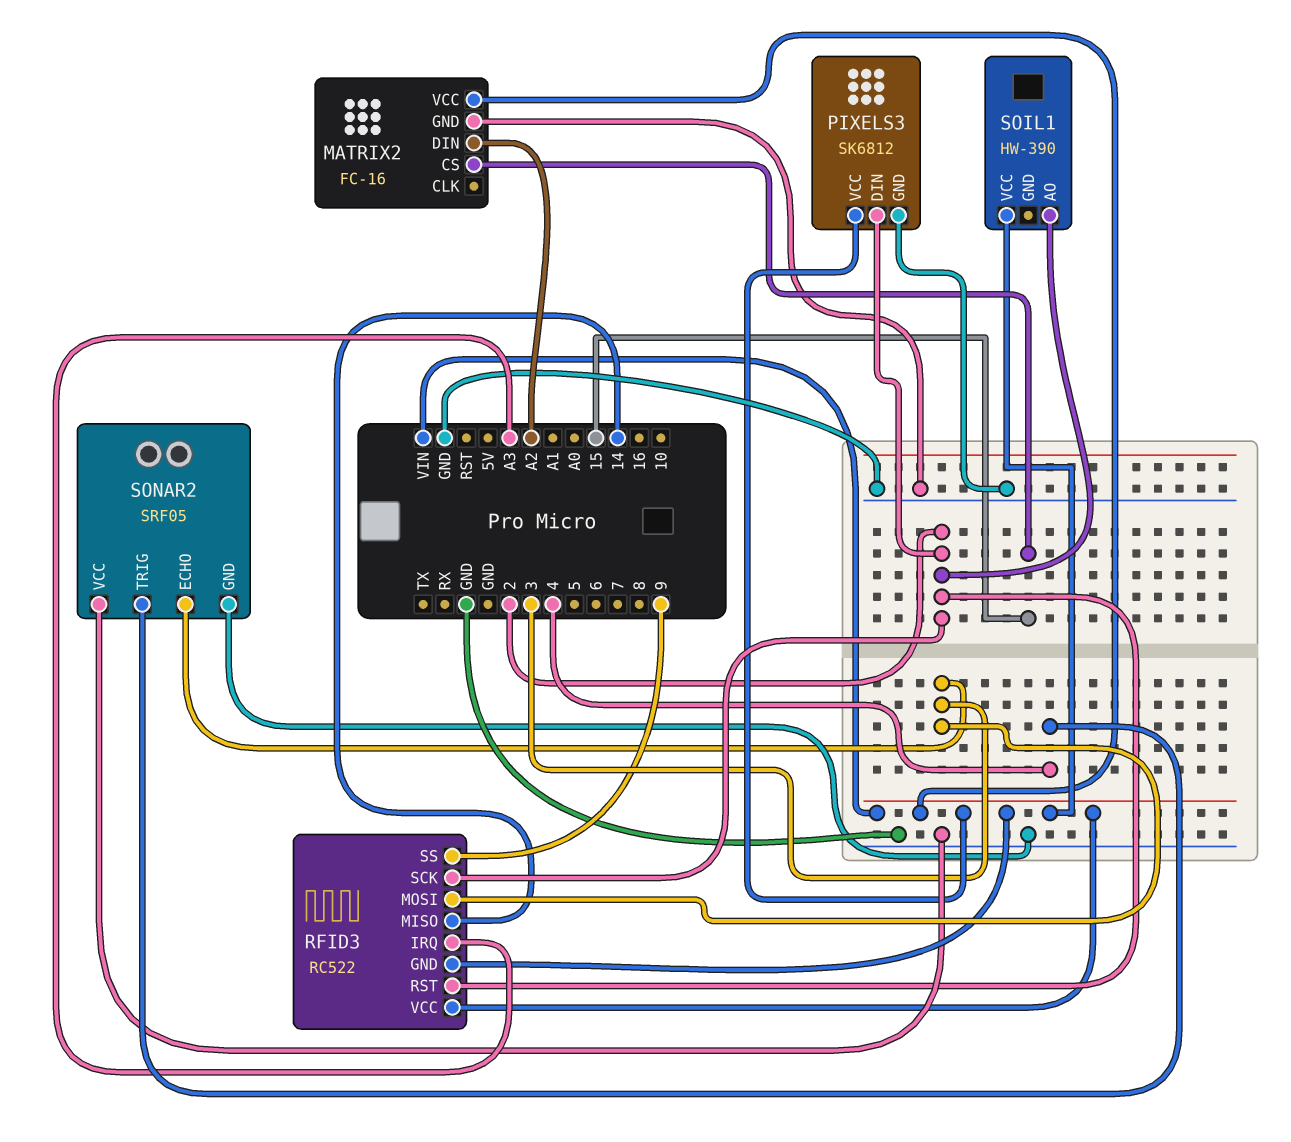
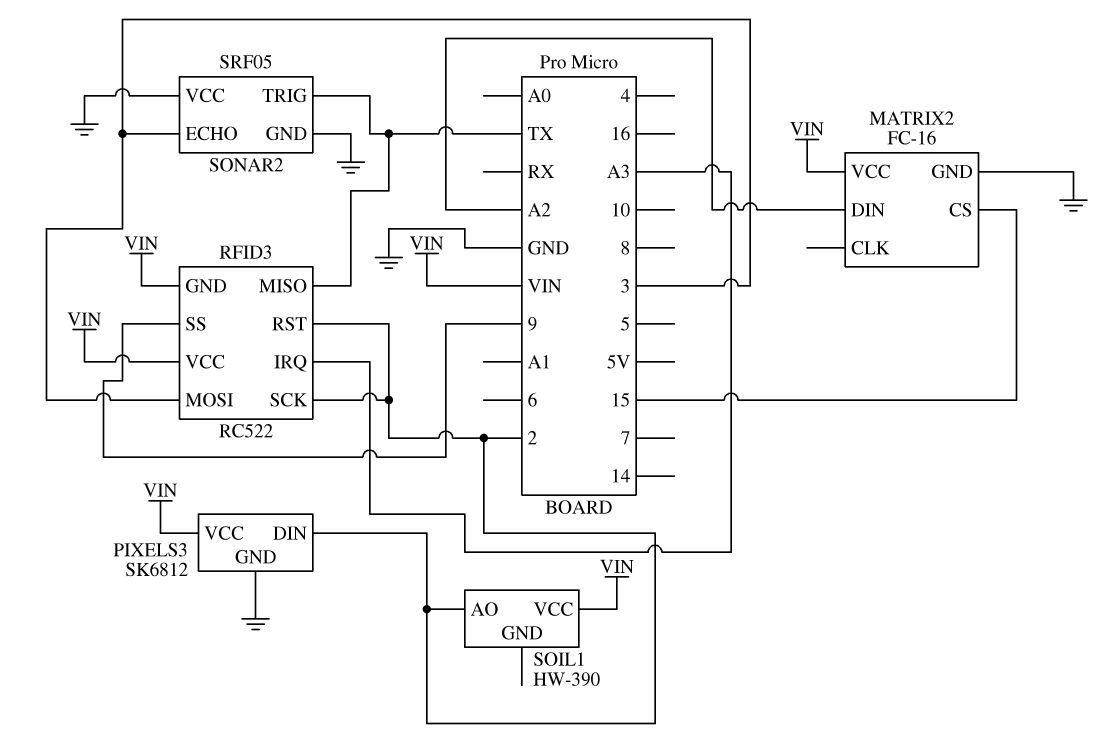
RFID3 pin MISO: 14 -> TX
SONAR2 pin TRIG: 4 -> TX

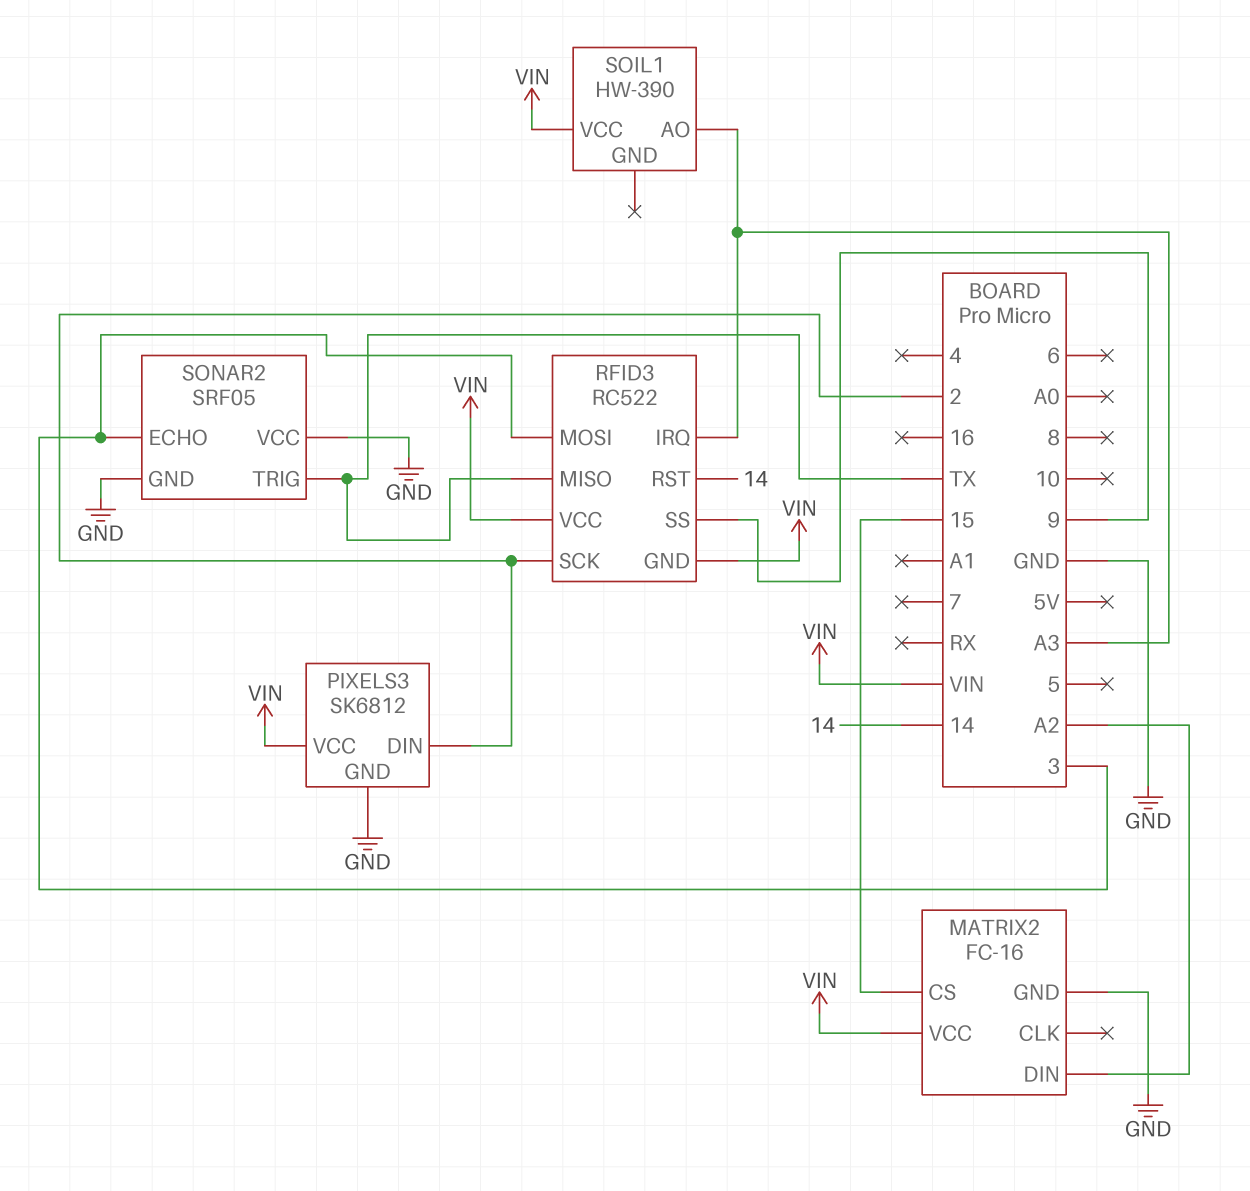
RFID3 pin RST: 2 -> 14
SOIL1 pin AO: 2 -> A3

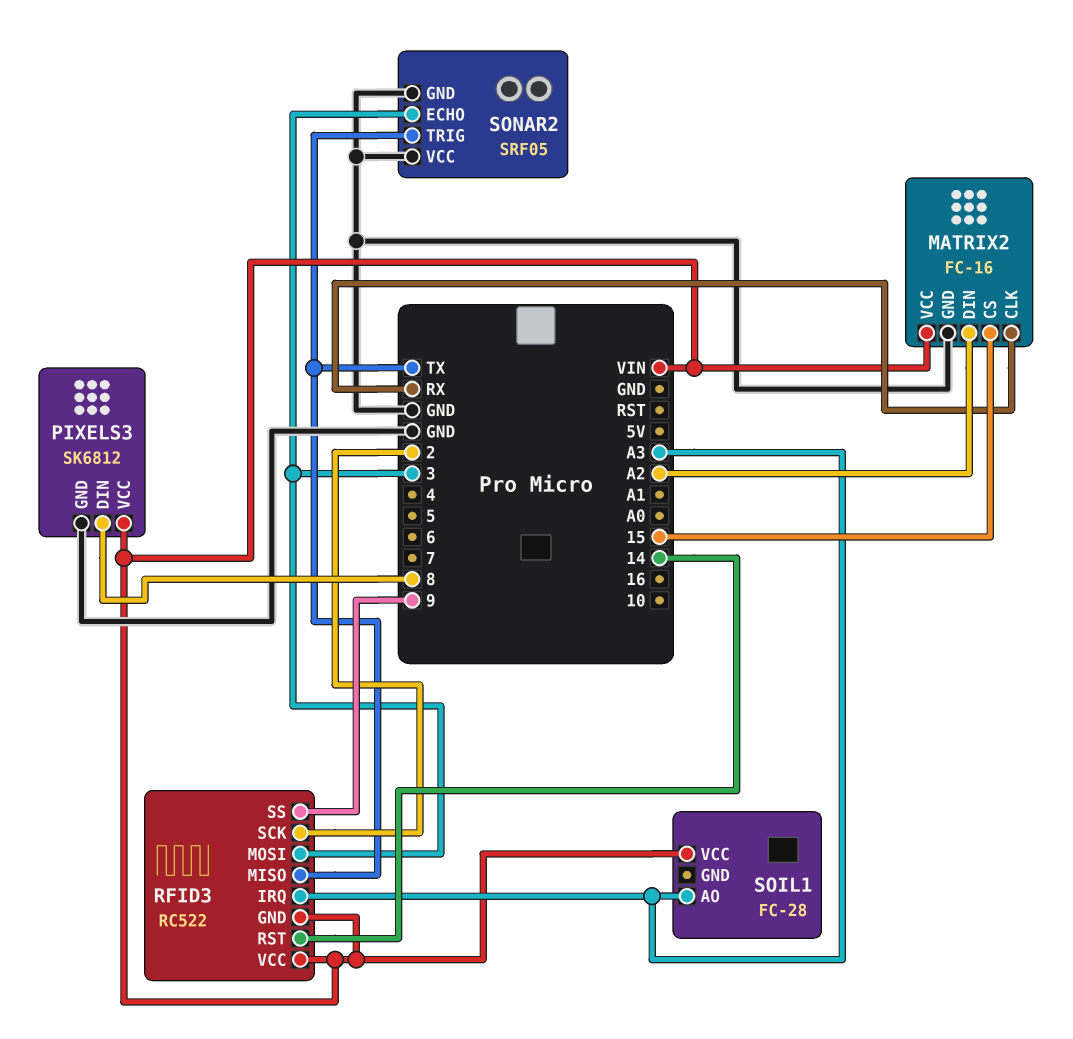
MATRIX2 pin CLK: none -> RX
PIXELS3 pin DIN: 2 -> 8
SOIL1: HW-390 -> FC-28

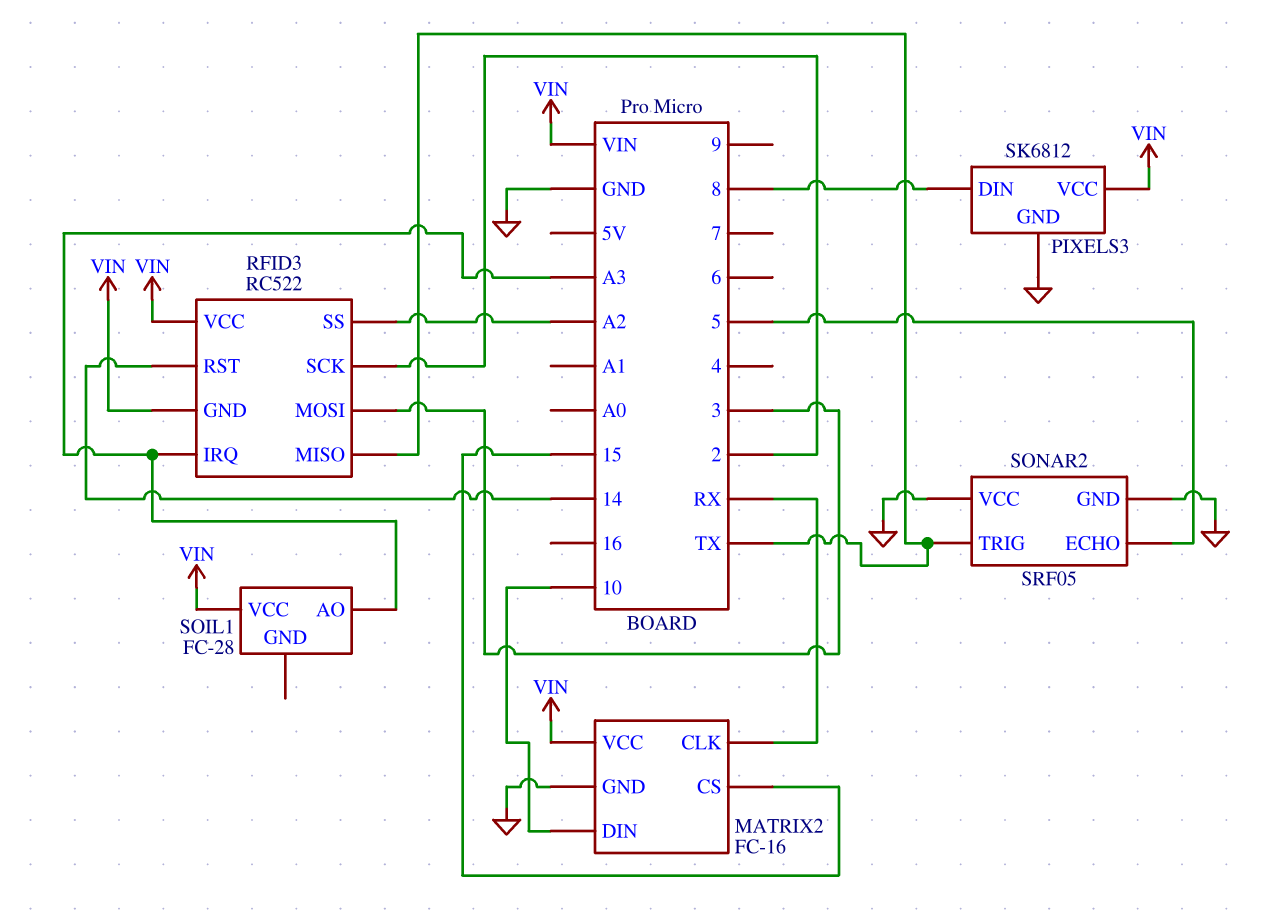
MATRIX2 pin DIN: A2 -> 10
RFID3 pin SS: 9 -> A2
SONAR2 pin ECHO: 3 -> 5

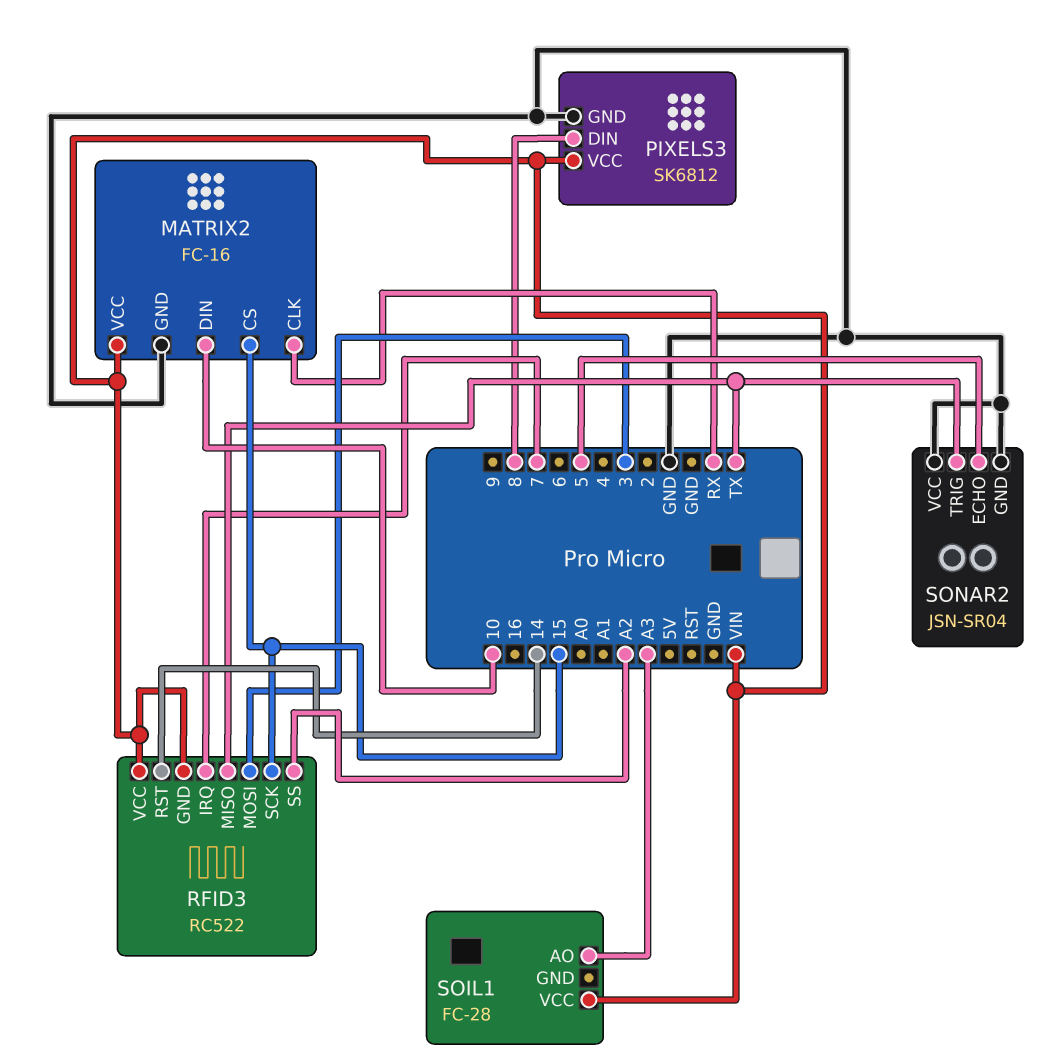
RFID3 pin IRQ: A3 -> 7
RFID3 pin SCK: 2 -> 15
SONAR2: SRF05 -> JSN-SR04

